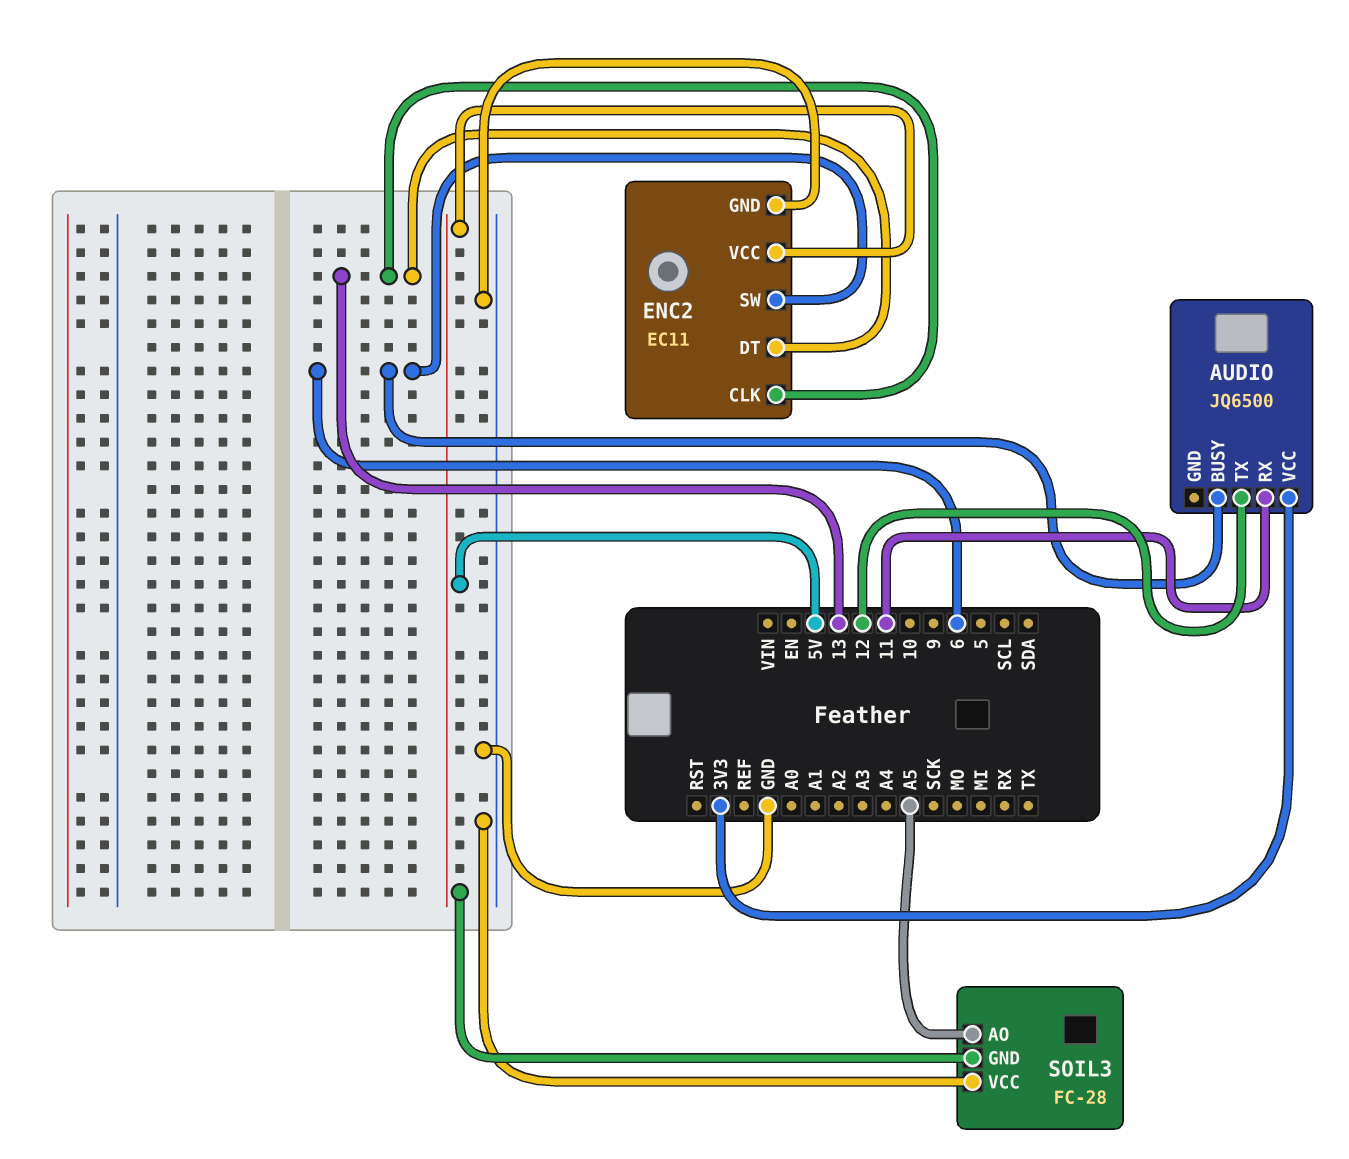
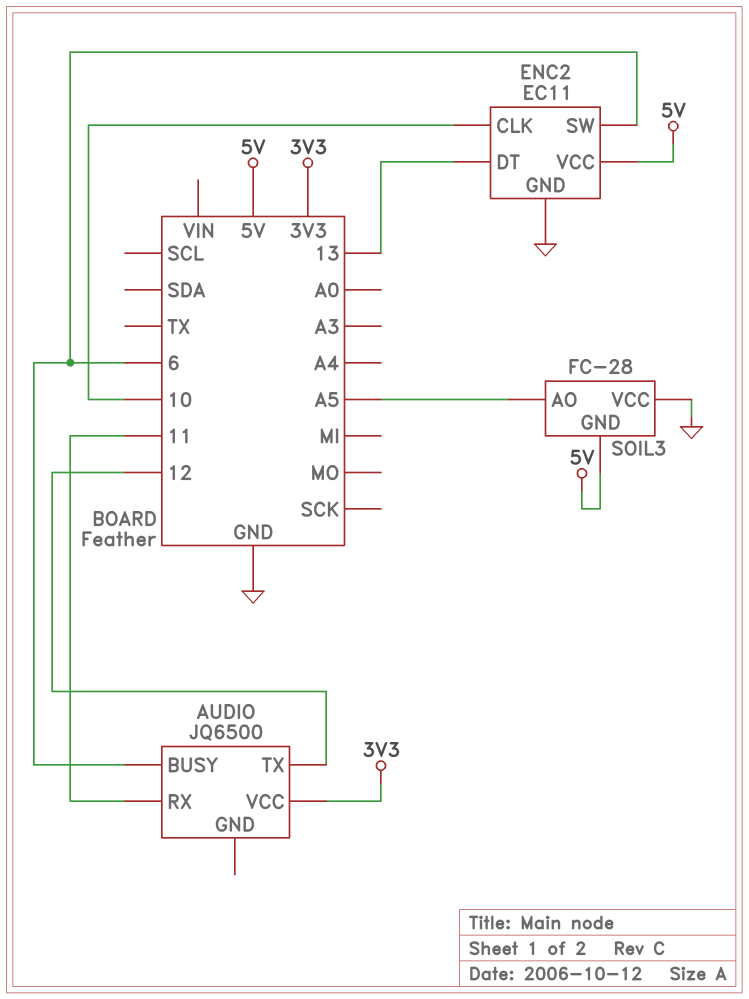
ENC2 pin CLK: 13 -> 10

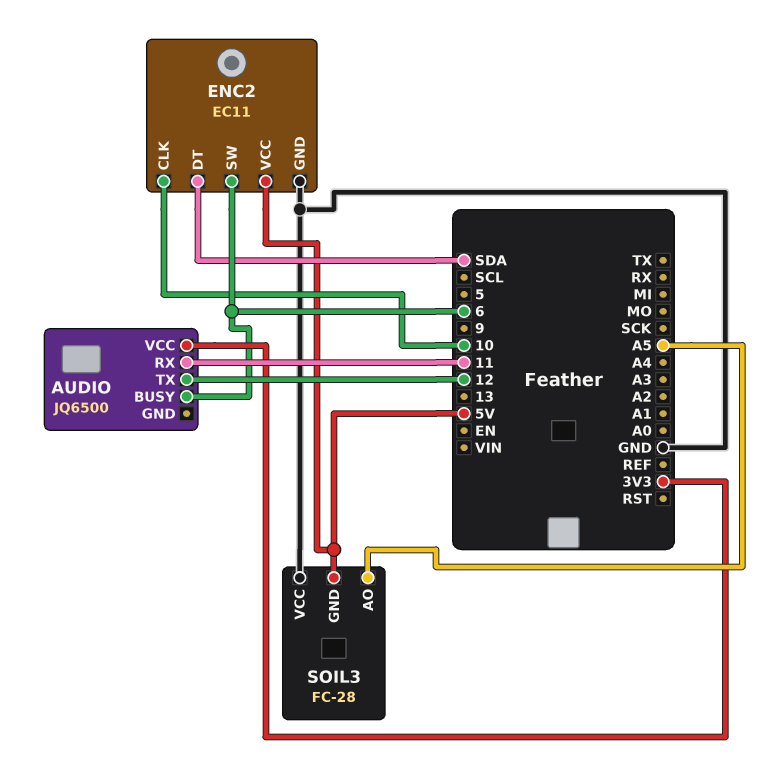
ENC2 pin DT: 13 -> SDA

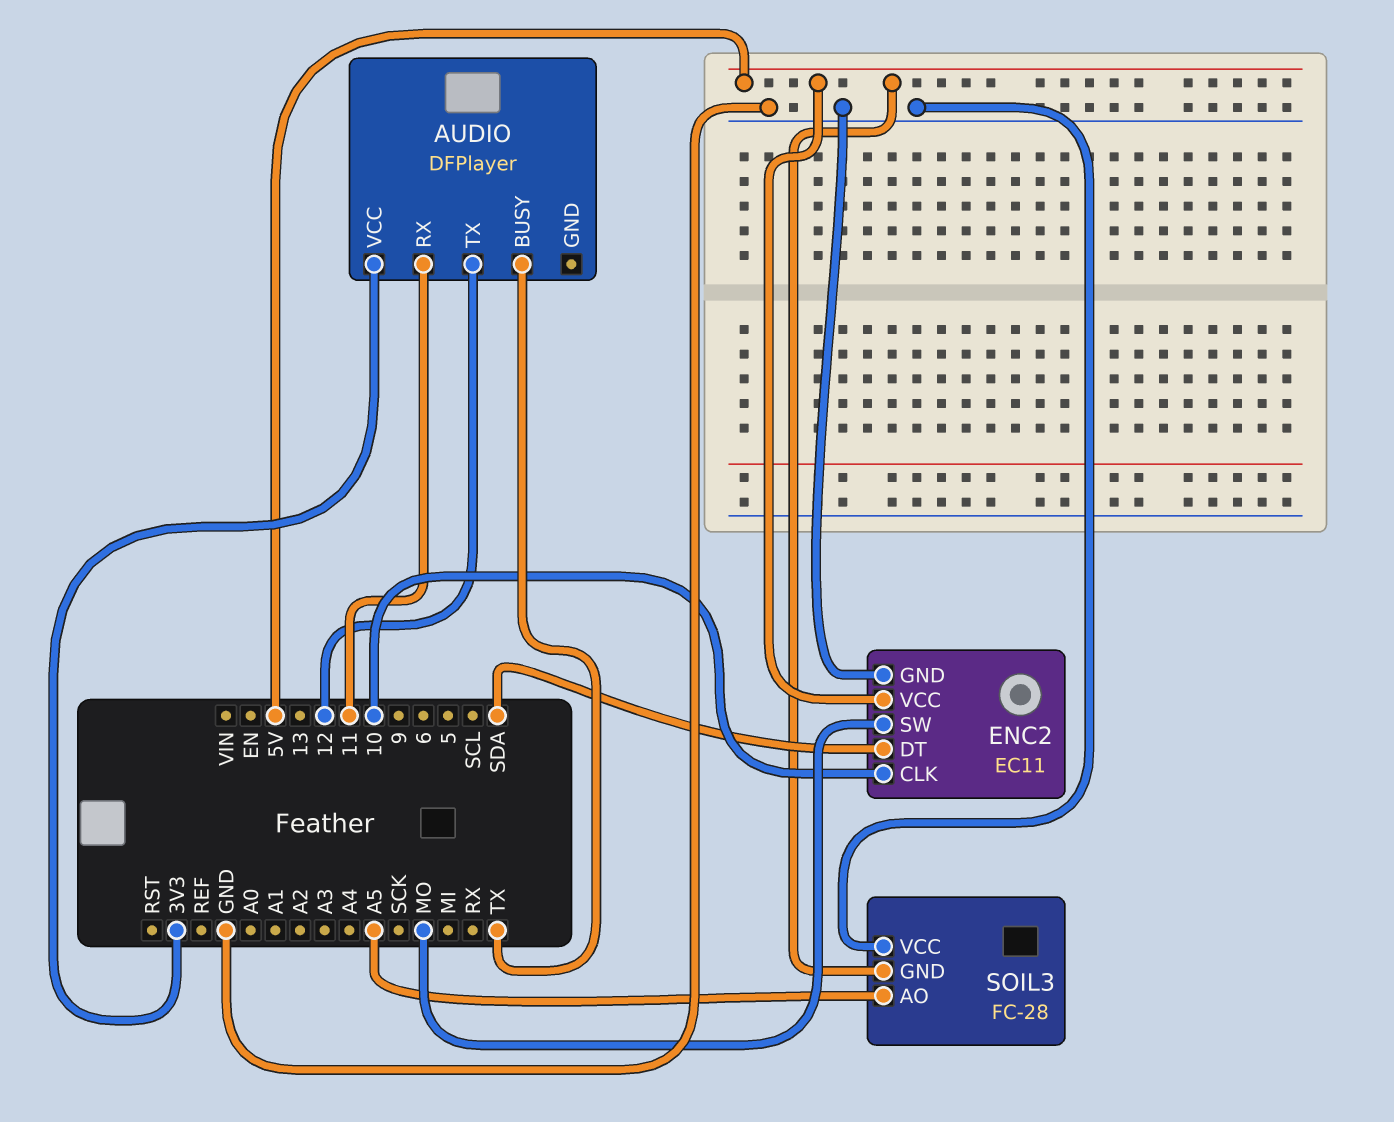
AUDIO: JQ6500 -> DFPlayer
AUDIO pin BUSY: 6 -> TX
ENC2 pin SW: 6 -> MO

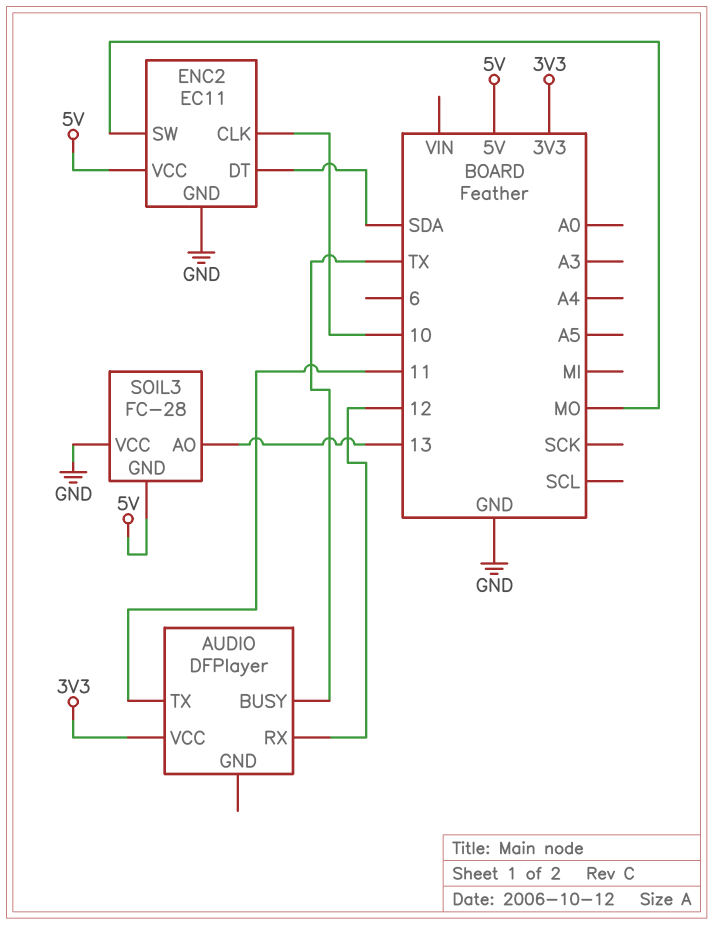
AUDIO pin RX: 11 -> 12
AUDIO pin TX: 12 -> 11
SOIL3 pin AO: A5 -> 13

